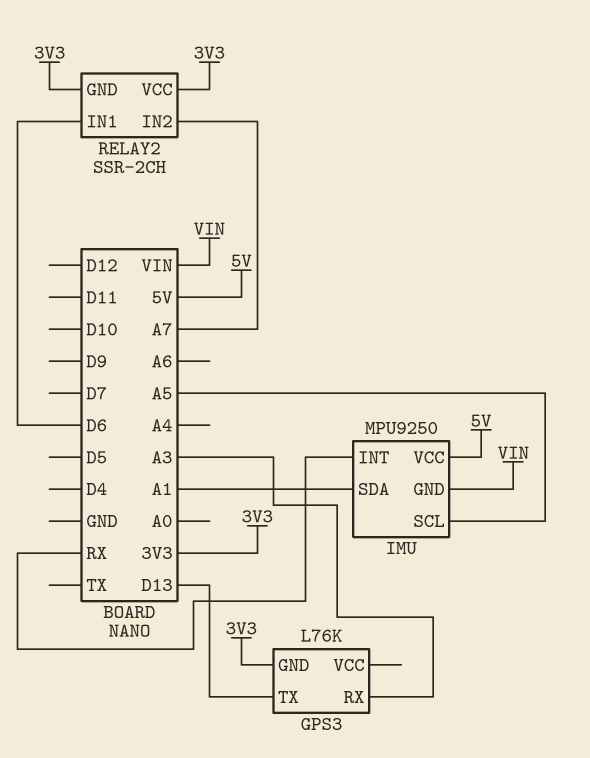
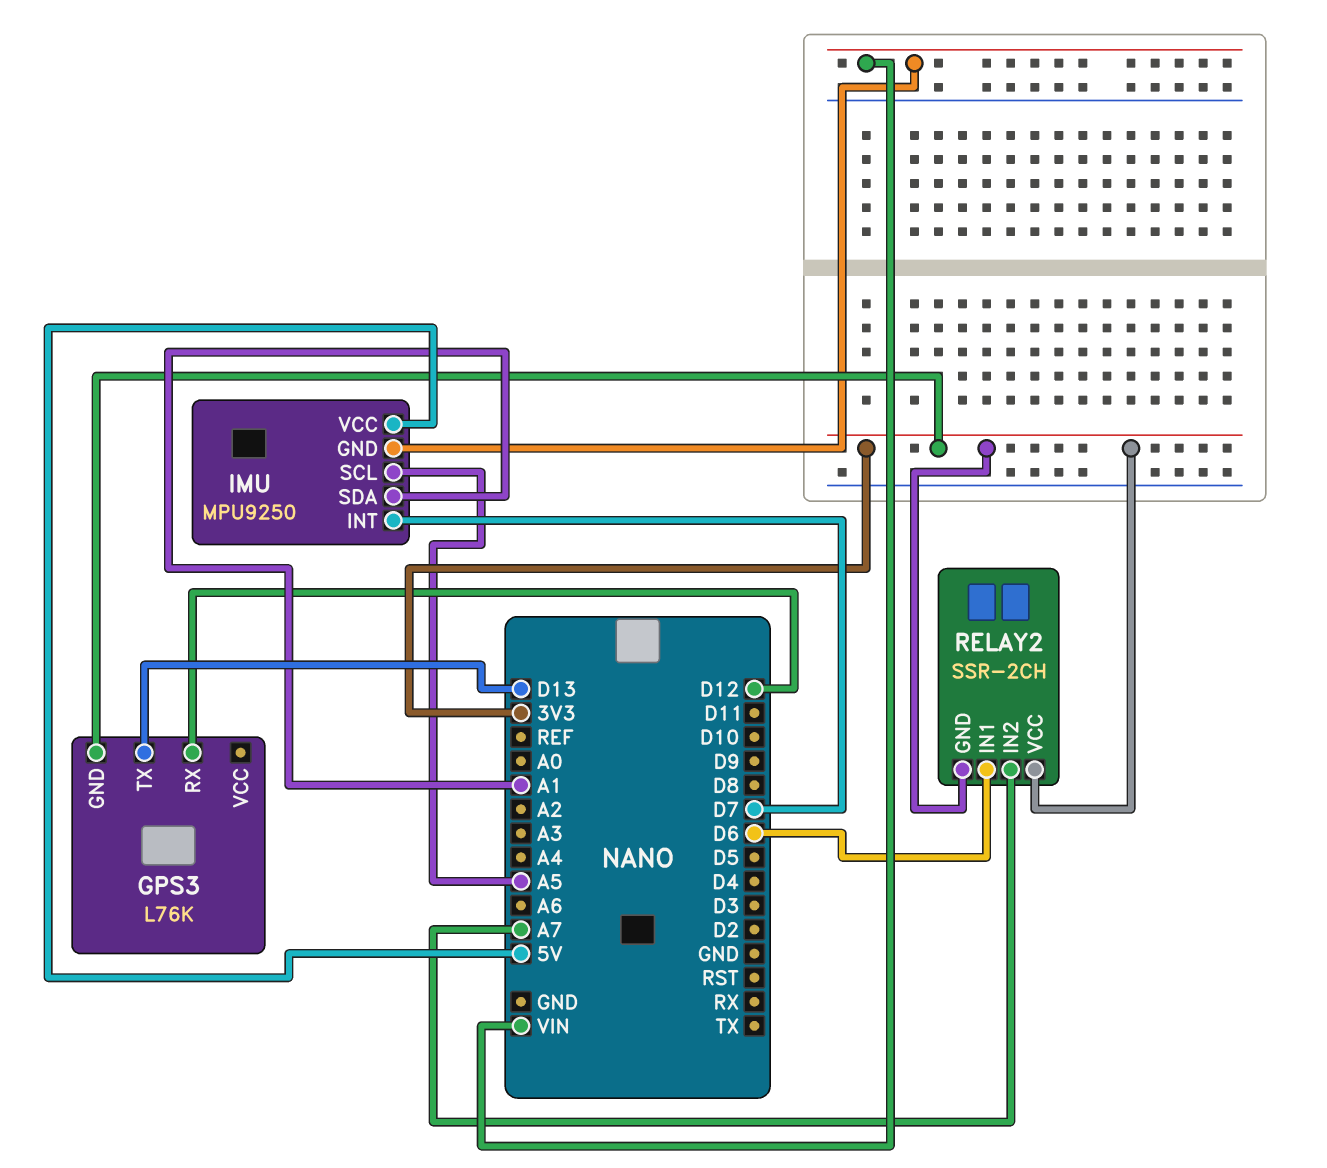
GPS3 pin RX: A3 -> D12
IMU pin INT: RX -> D7

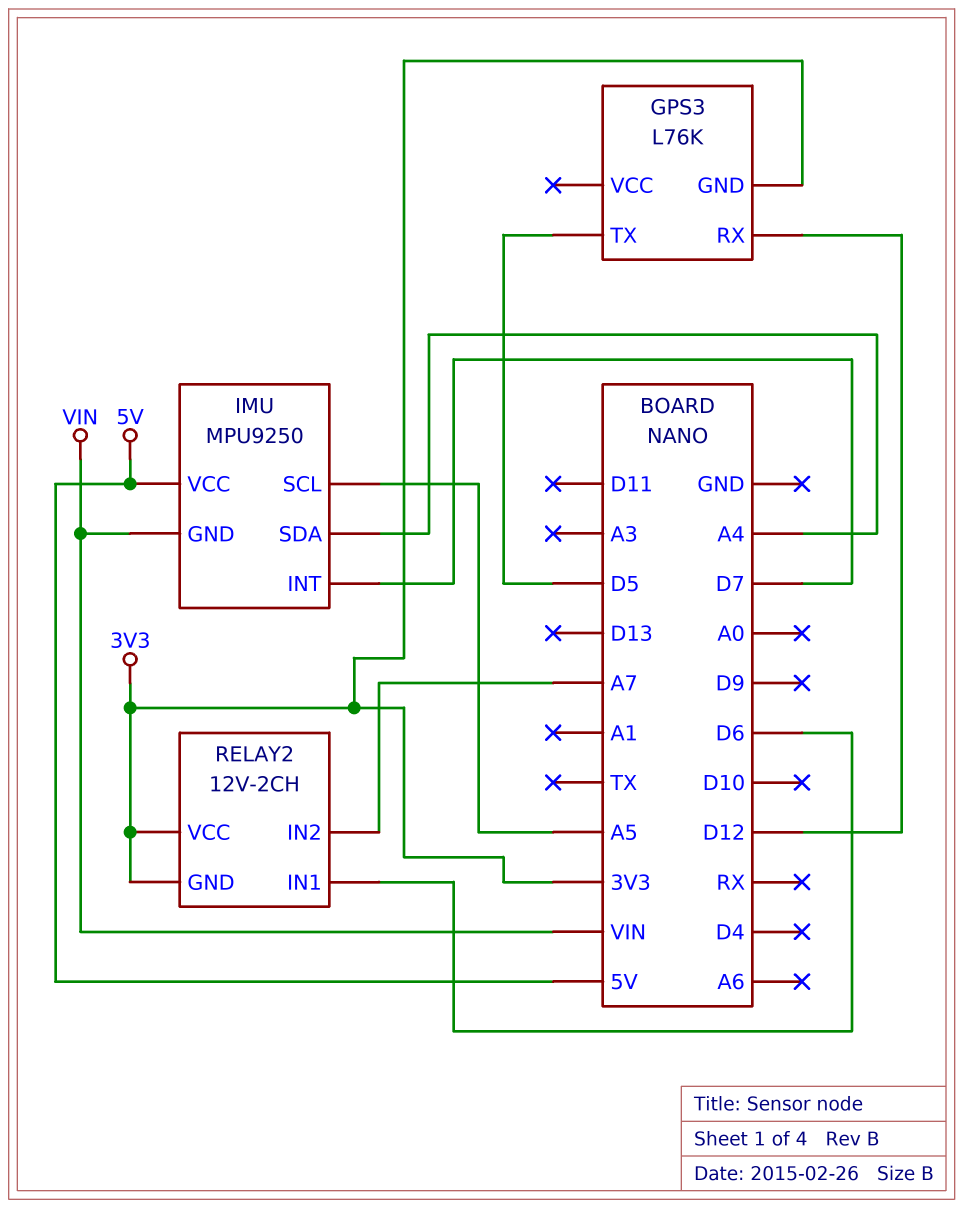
GPS3 pin TX: D13 -> D5
IMU pin SDA: A1 -> A4
RELAY2: SSR-2CH -> 12V-2CH

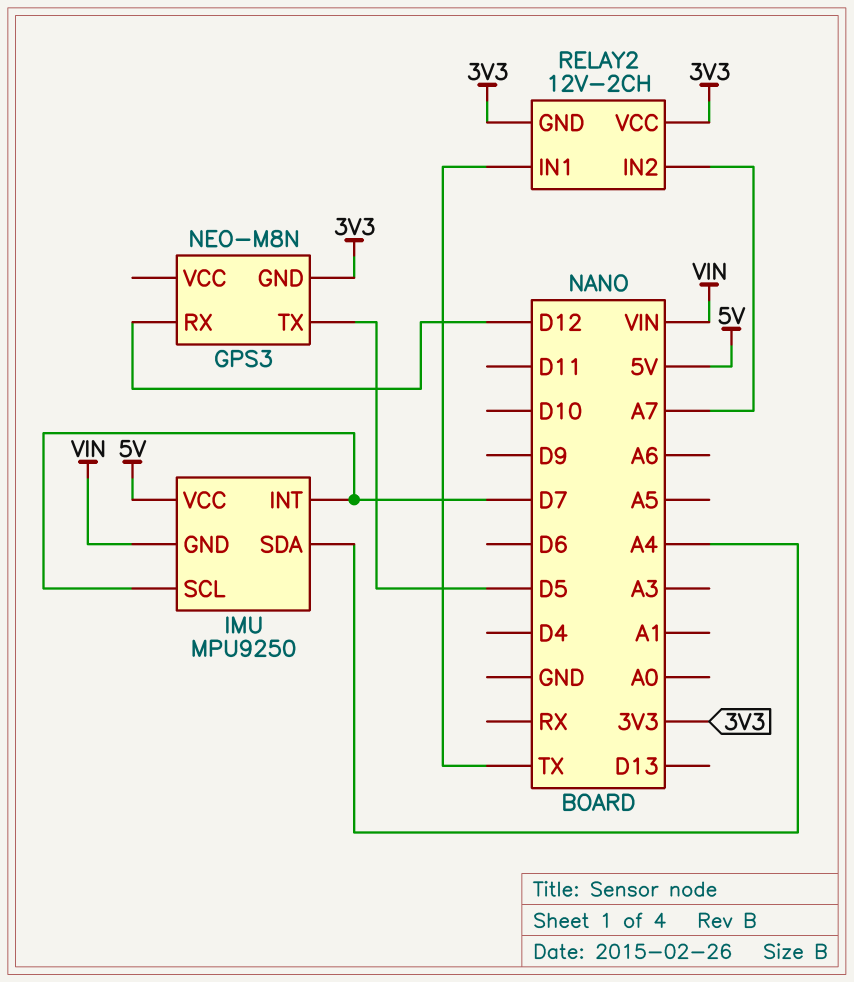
GPS3: L76K -> NEO-M8N
IMU pin SCL: A5 -> D7
RELAY2 pin IN1: D6 -> TX

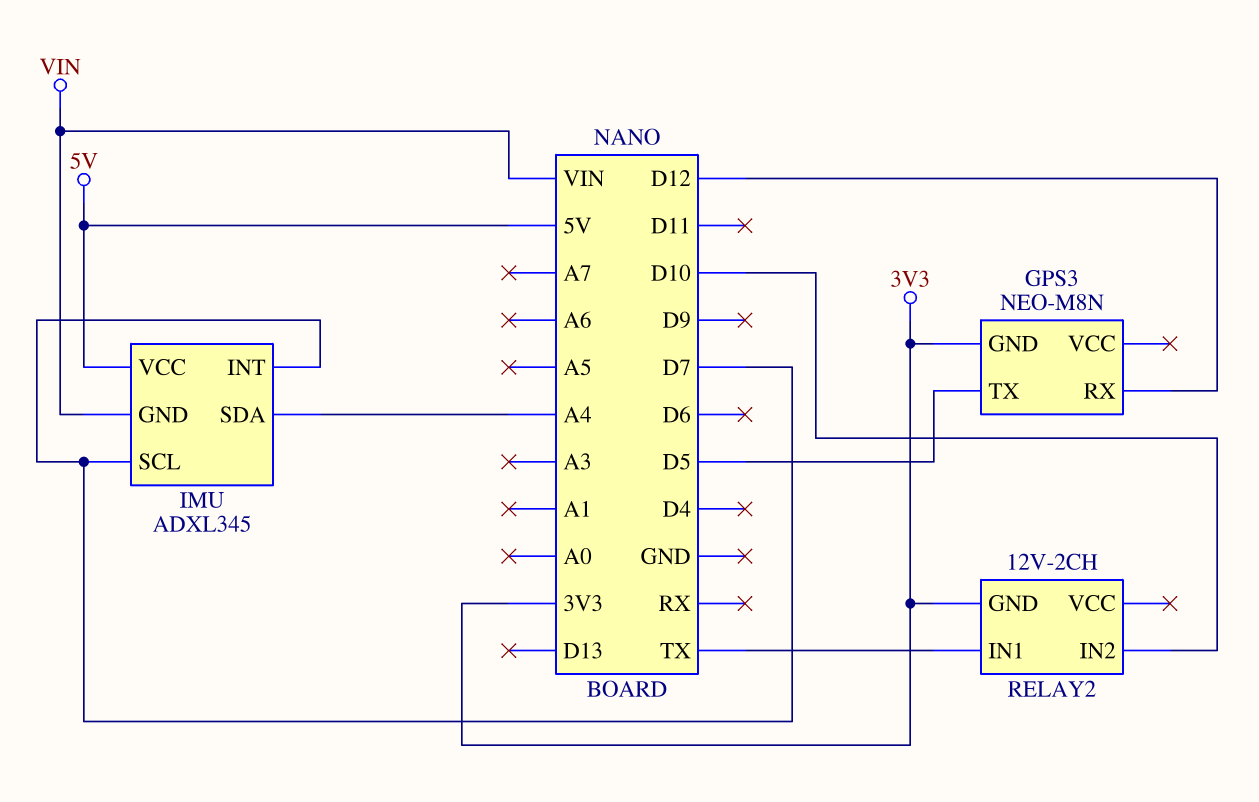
IMU: MPU9250 -> ADXL345
RELAY2 pin IN2: A7 -> D10
RELAY2 pin VCC: 3V3 -> none

